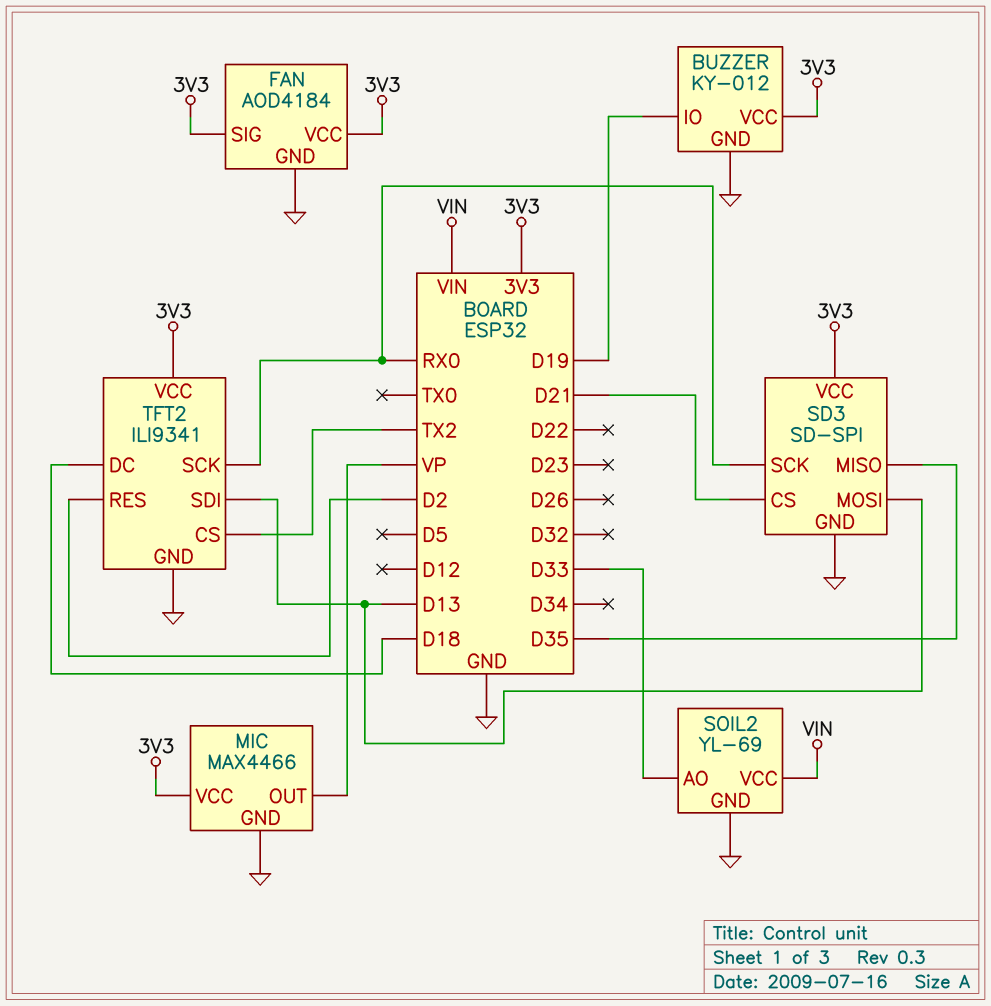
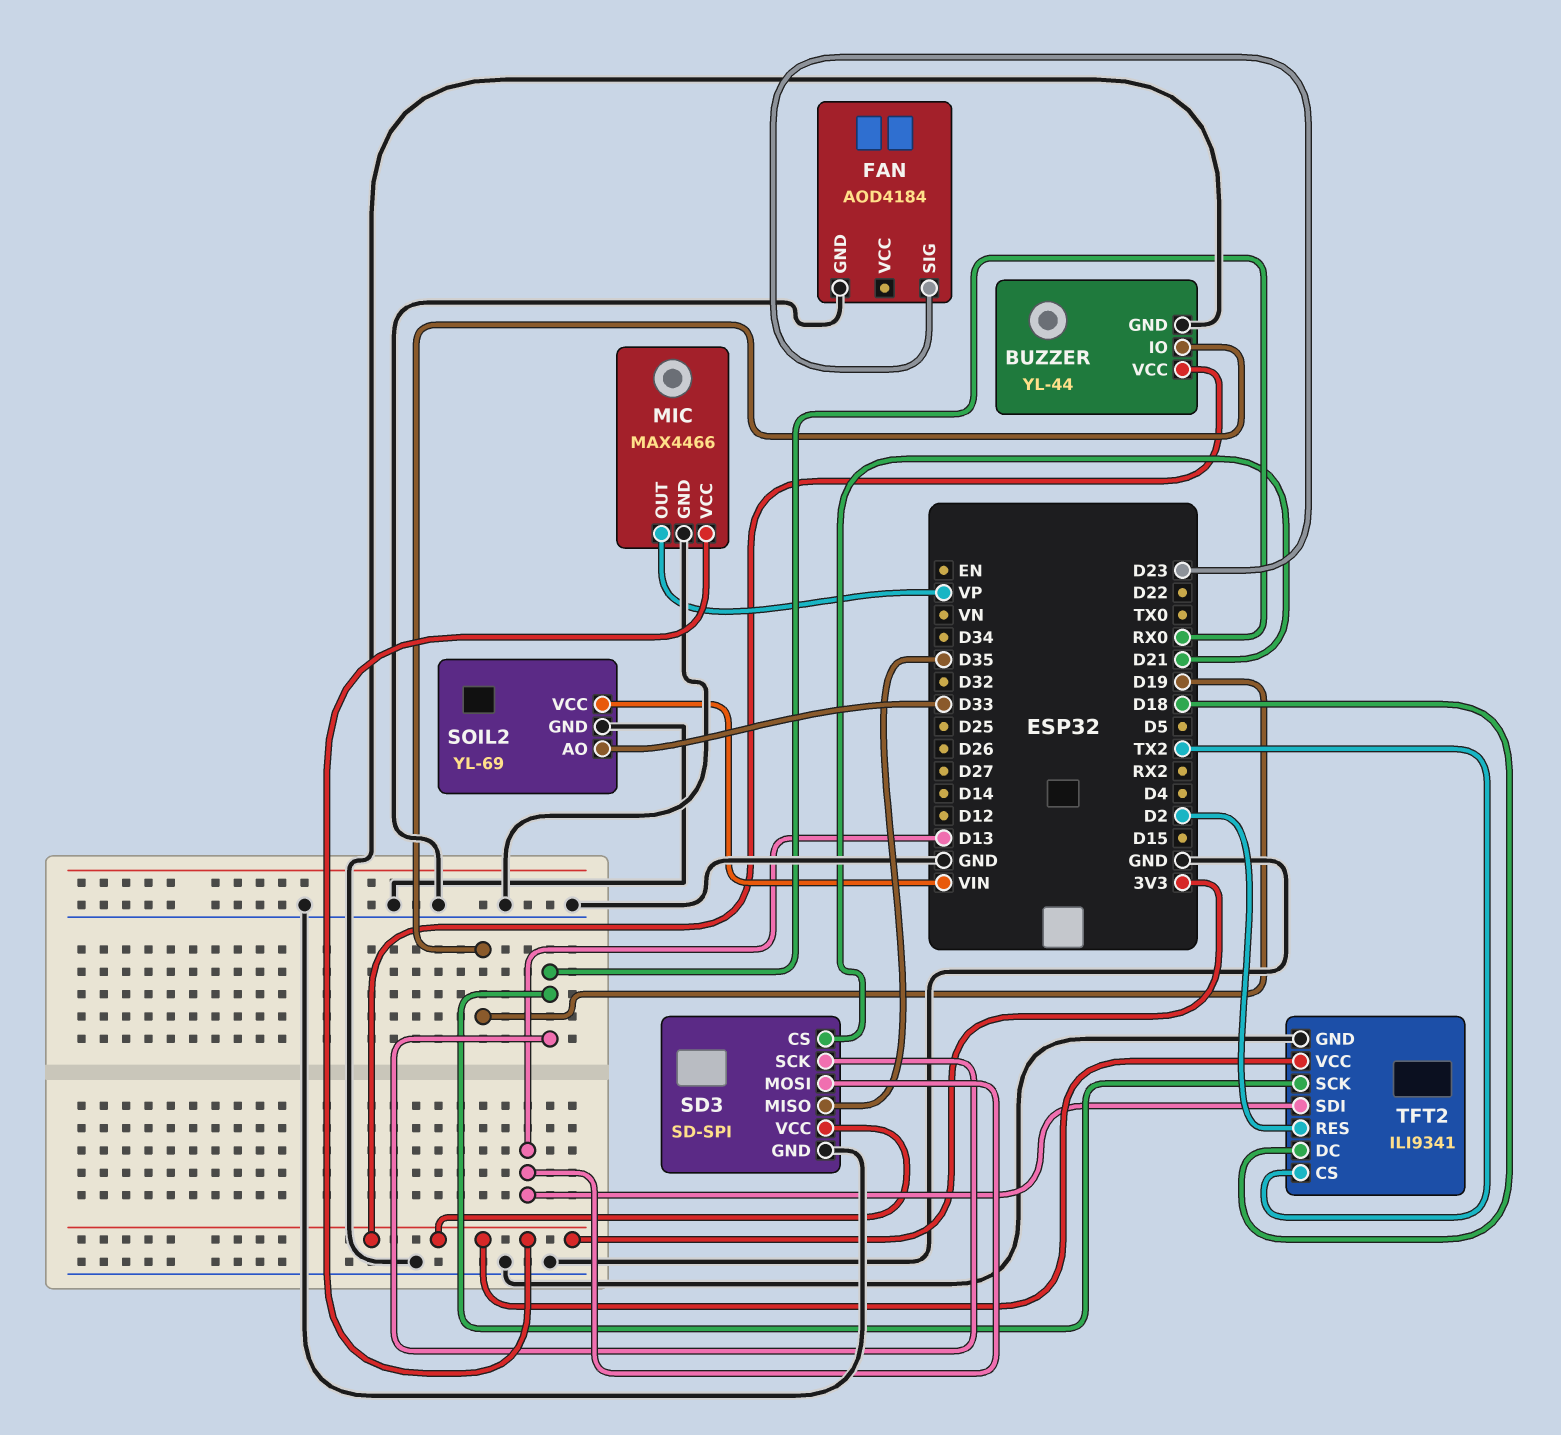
BUZZER: KY-012 -> YL-44
FAN pin SIG: 3V3 -> D23
FAN pin VCC: 3V3 -> none

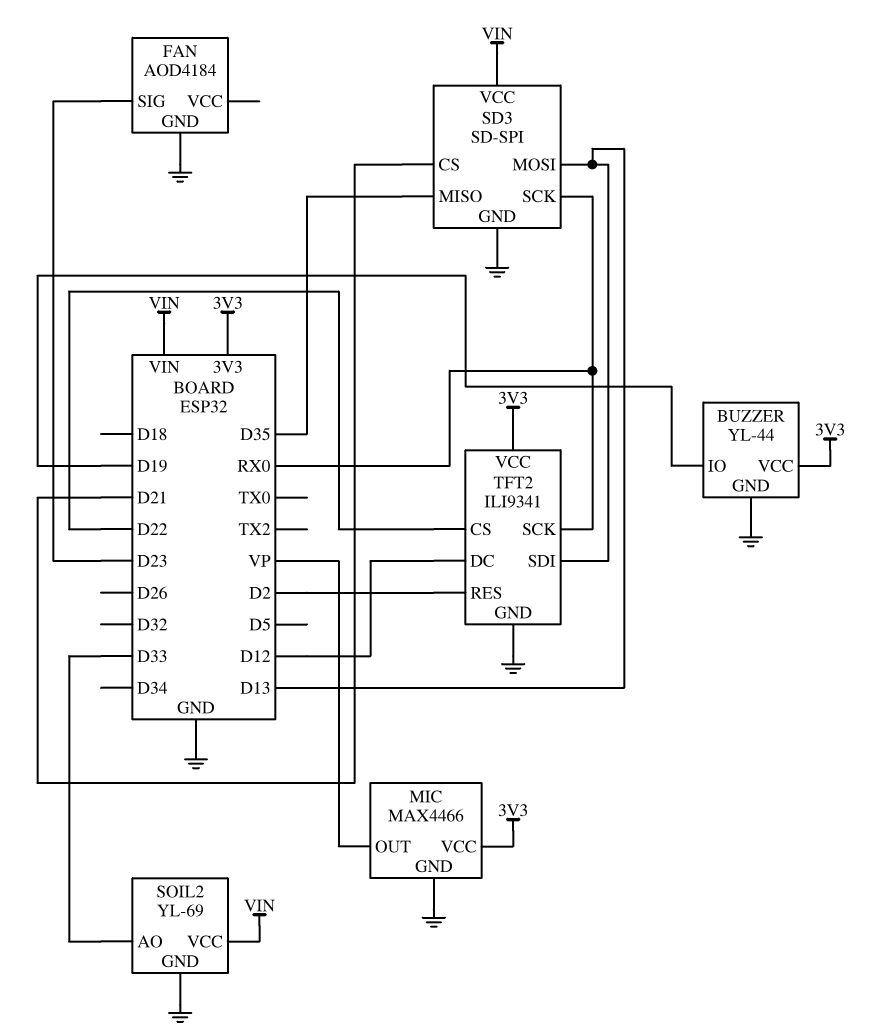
SD3 pin VCC: 3V3 -> VIN
TFT2 pin CS: TX2 -> D22
TFT2 pin DC: D18 -> D12

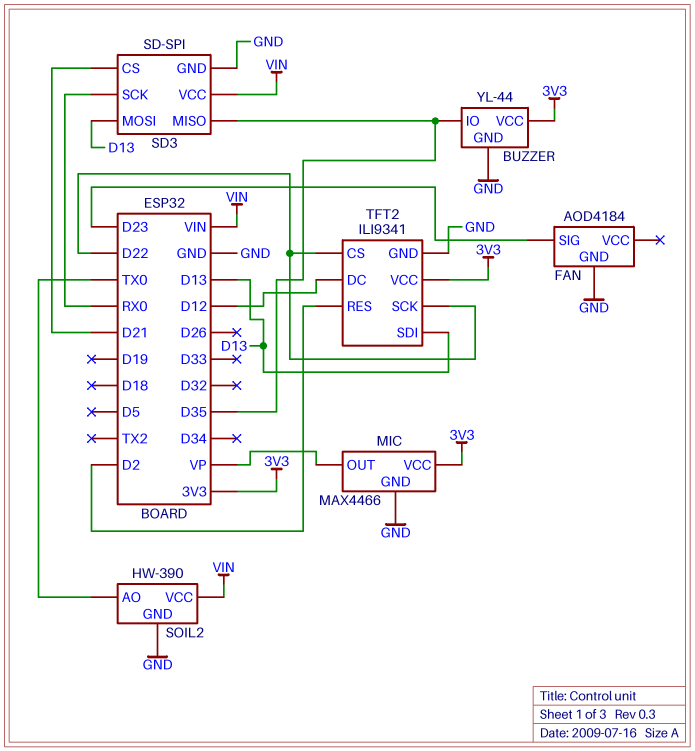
BUZZER pin IO: D19 -> D35
SOIL2: YL-69 -> HW-390
SOIL2 pin AO: D33 -> TX0
TFT2 pin SCK: RX0 -> D22

